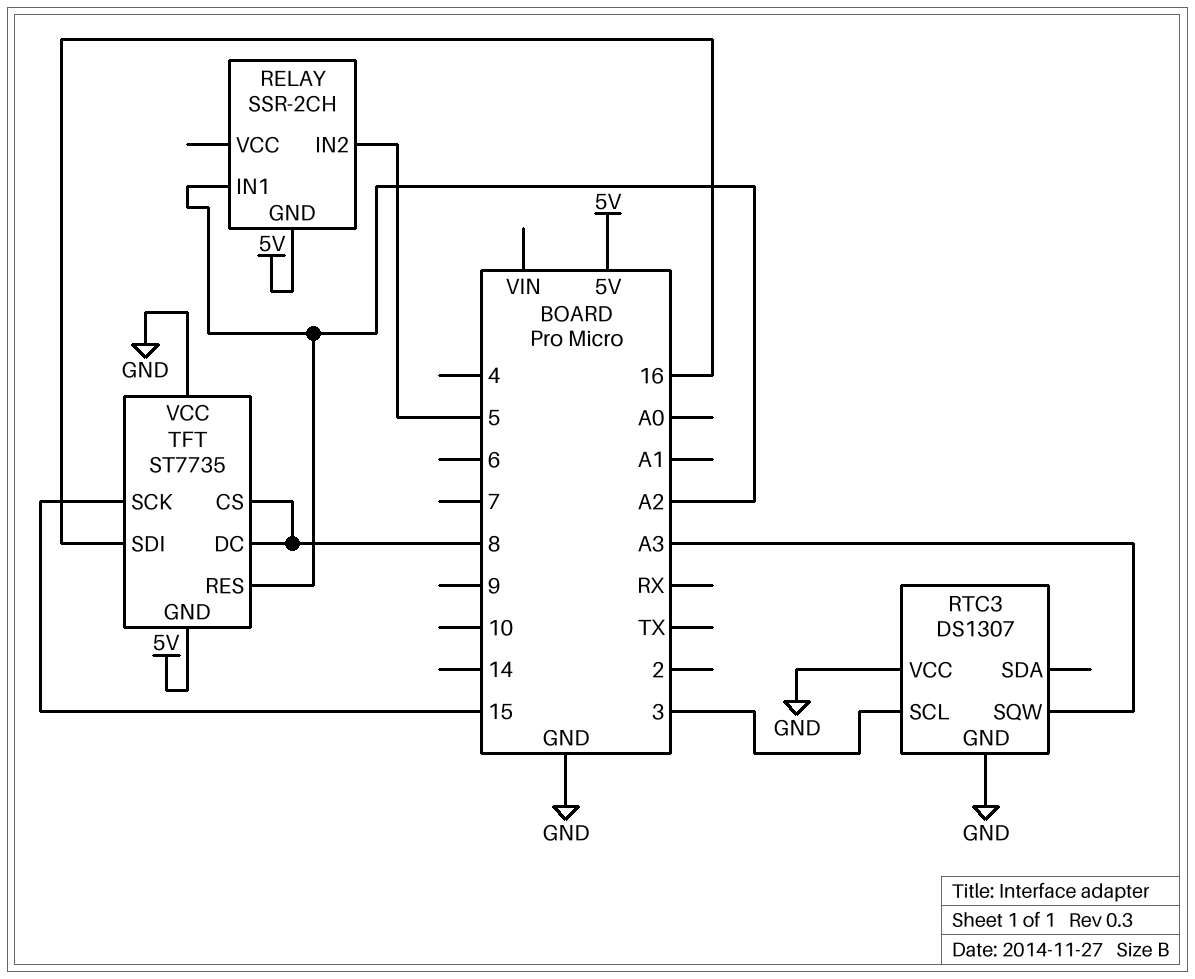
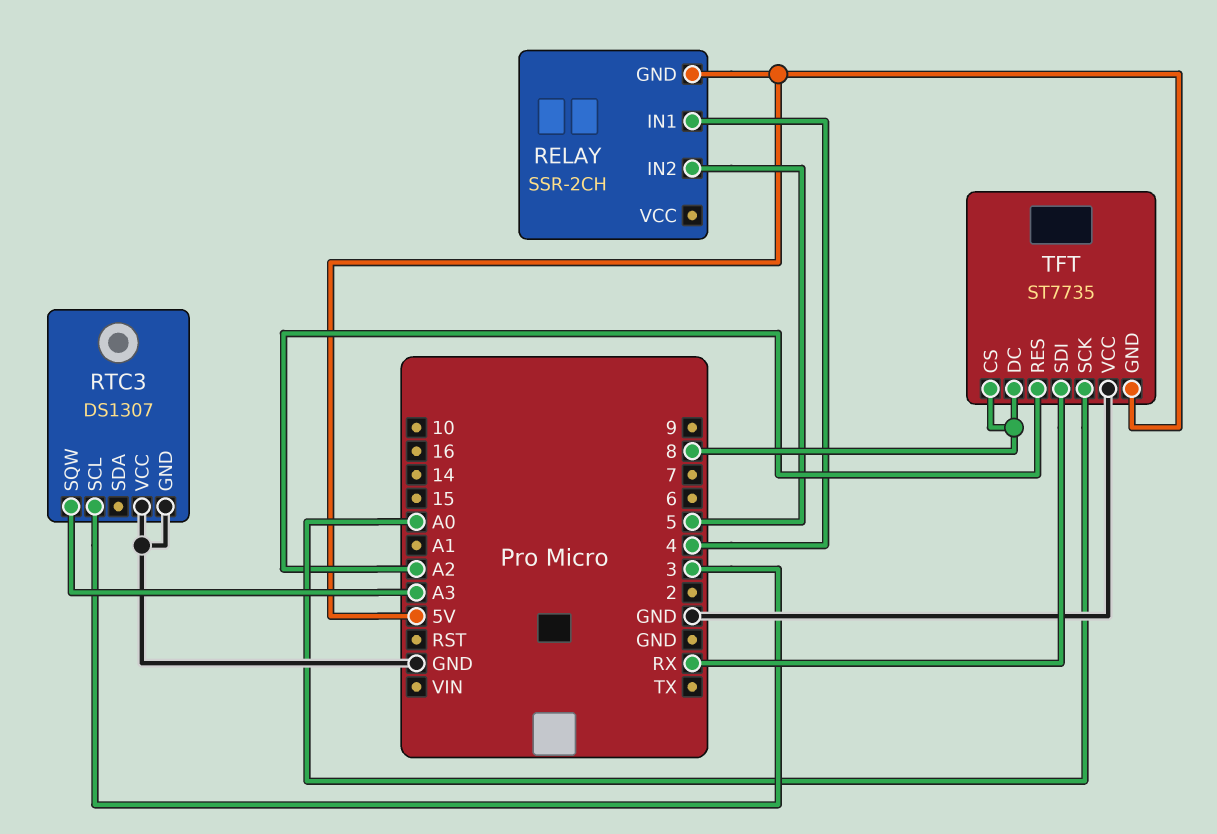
RELAY pin IN1: A2 -> 4
TFT pin SCK: 15 -> A0
TFT pin SDI: 16 -> RX

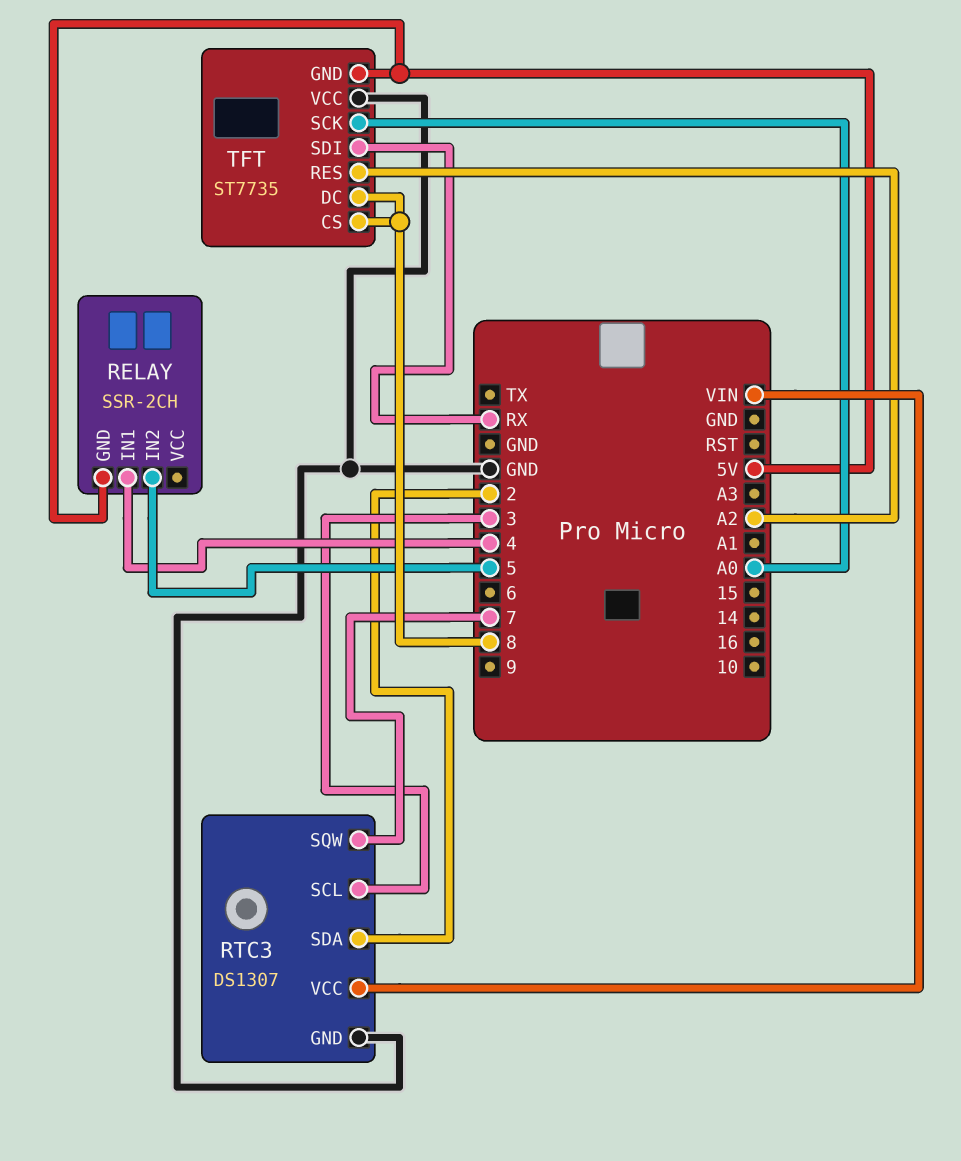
RTC3 pin SDA: none -> 2
RTC3 pin SQW: A3 -> 7
RTC3 pin VCC: GND -> VIN

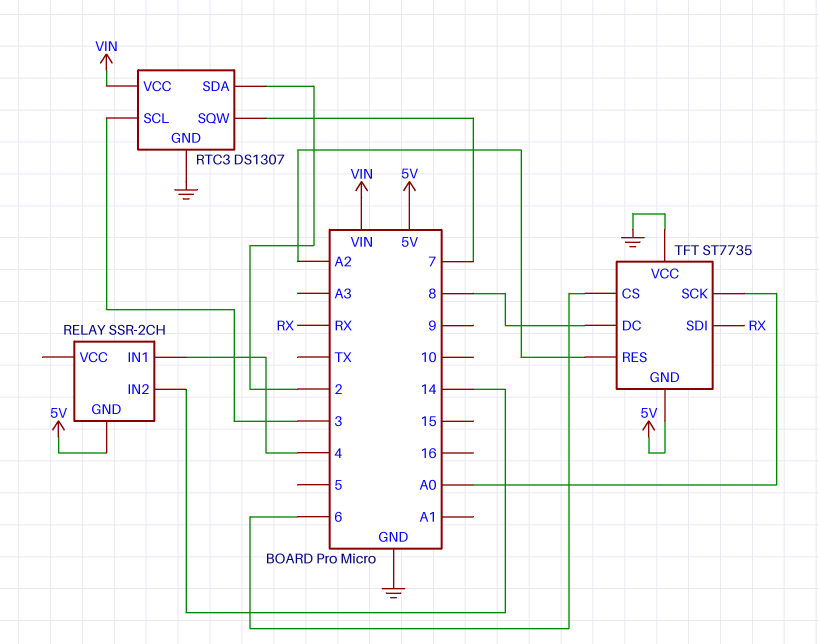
RELAY pin IN2: 5 -> 14
TFT pin CS: 8 -> 6

